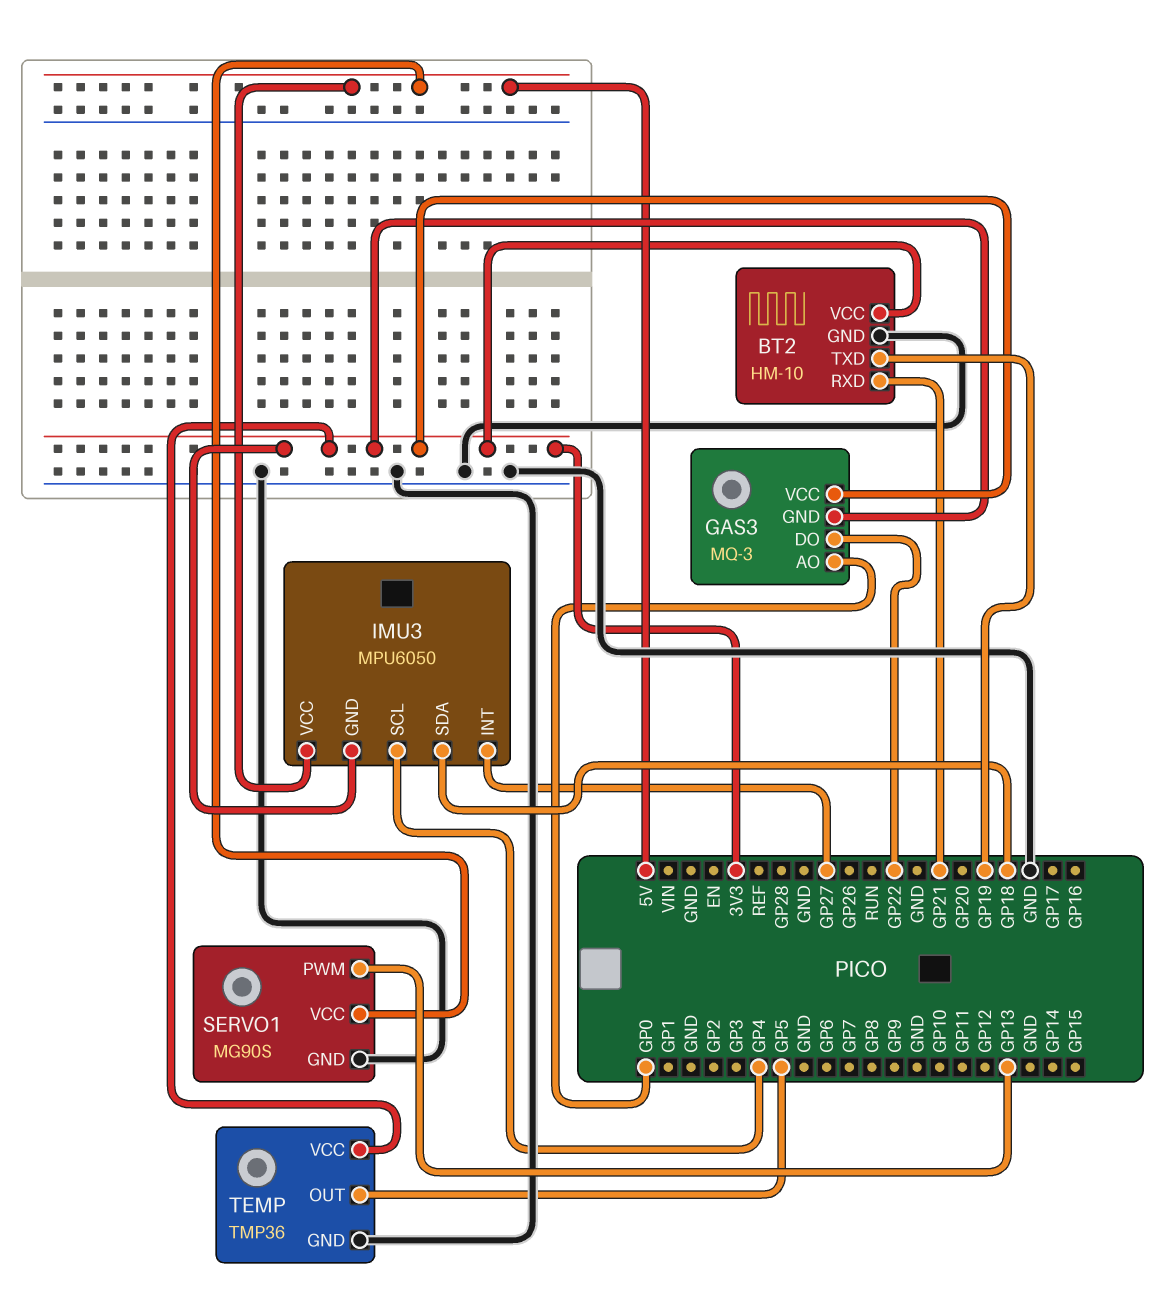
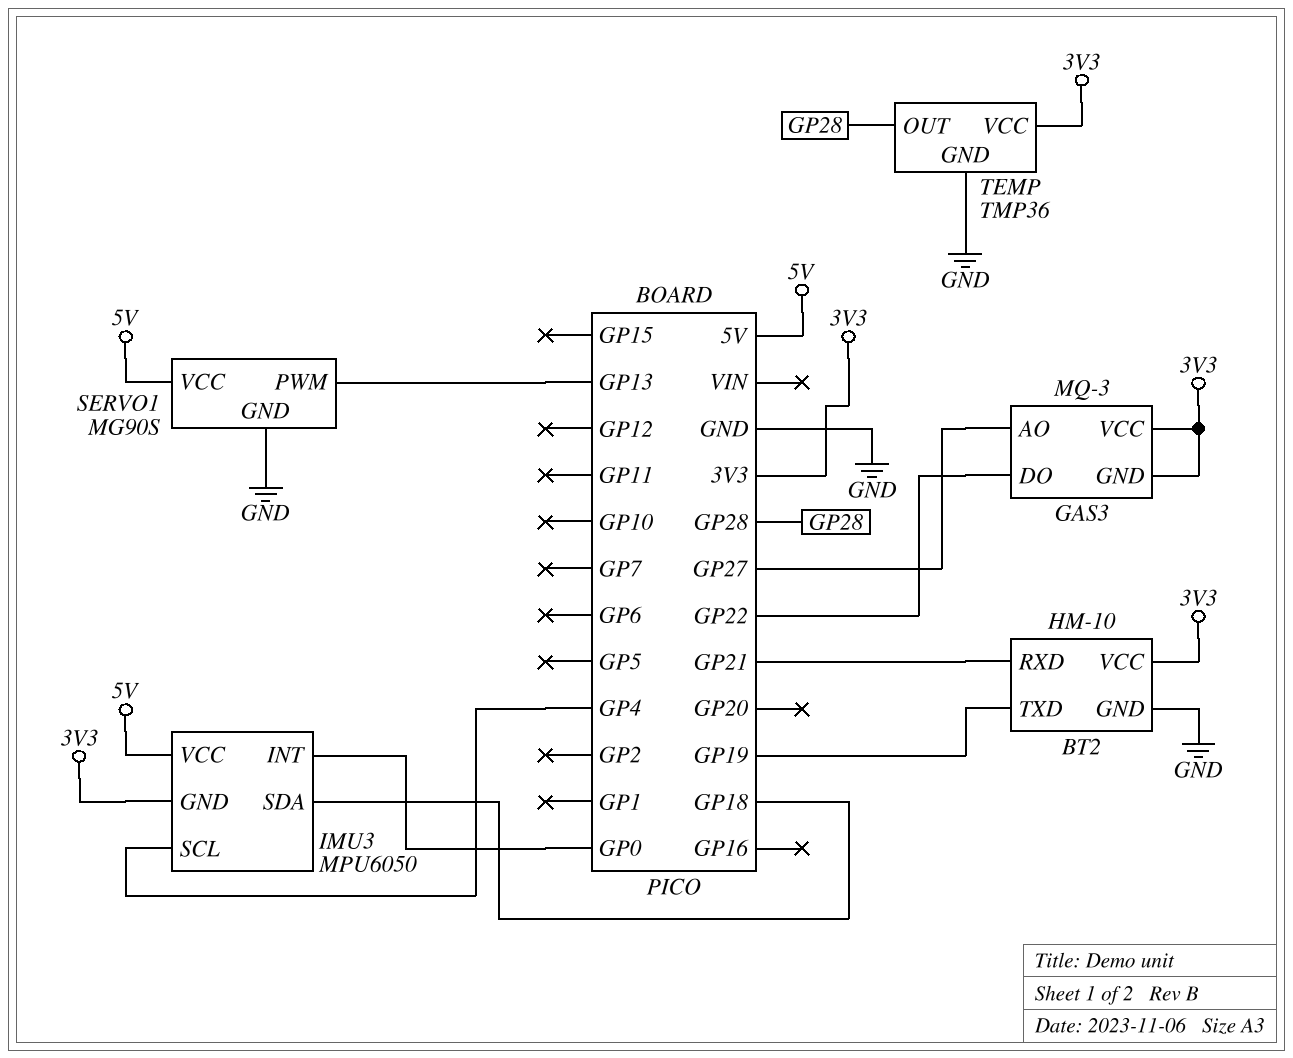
GAS3 pin AO: GP0 -> GP27
IMU3 pin INT: GP27 -> GP0
TEMP pin OUT: GP5 -> GP28

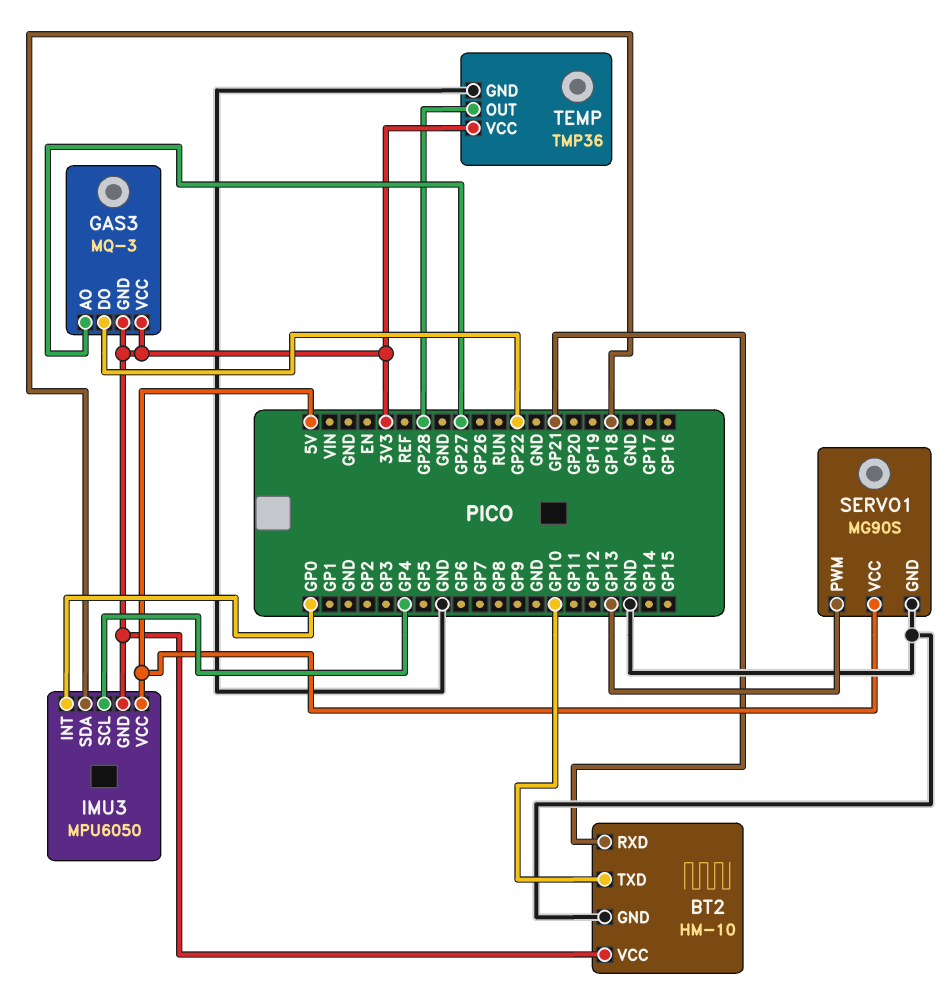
BT2 pin TXD: GP19 -> GP10

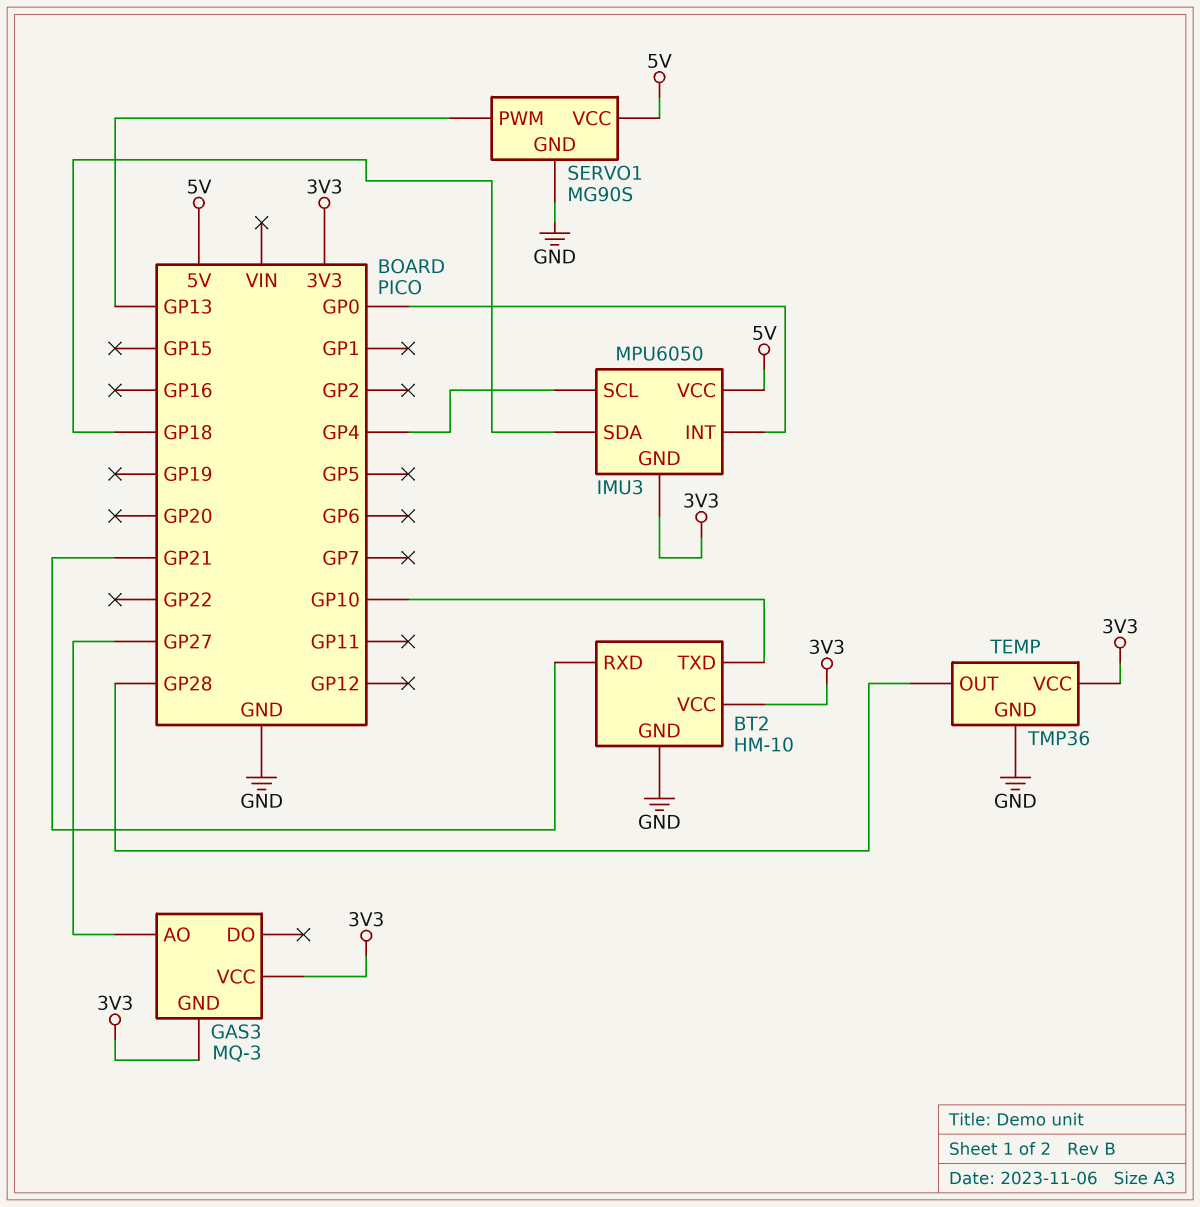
GAS3 pin DO: GP22 -> none

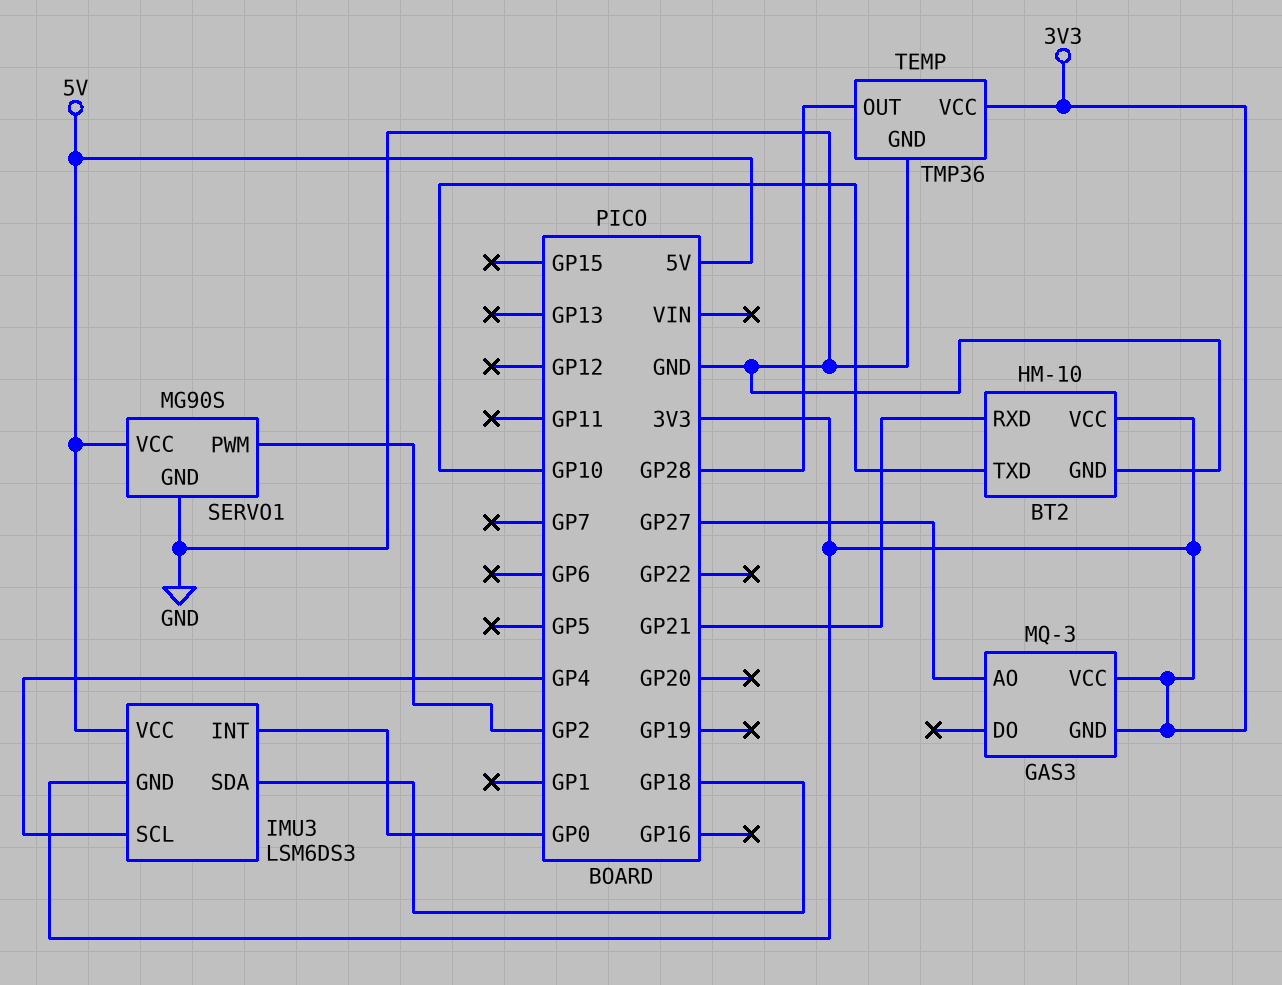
IMU3: MPU6050 -> LSM6DS3
SERVO1 pin PWM: GP13 -> GP2

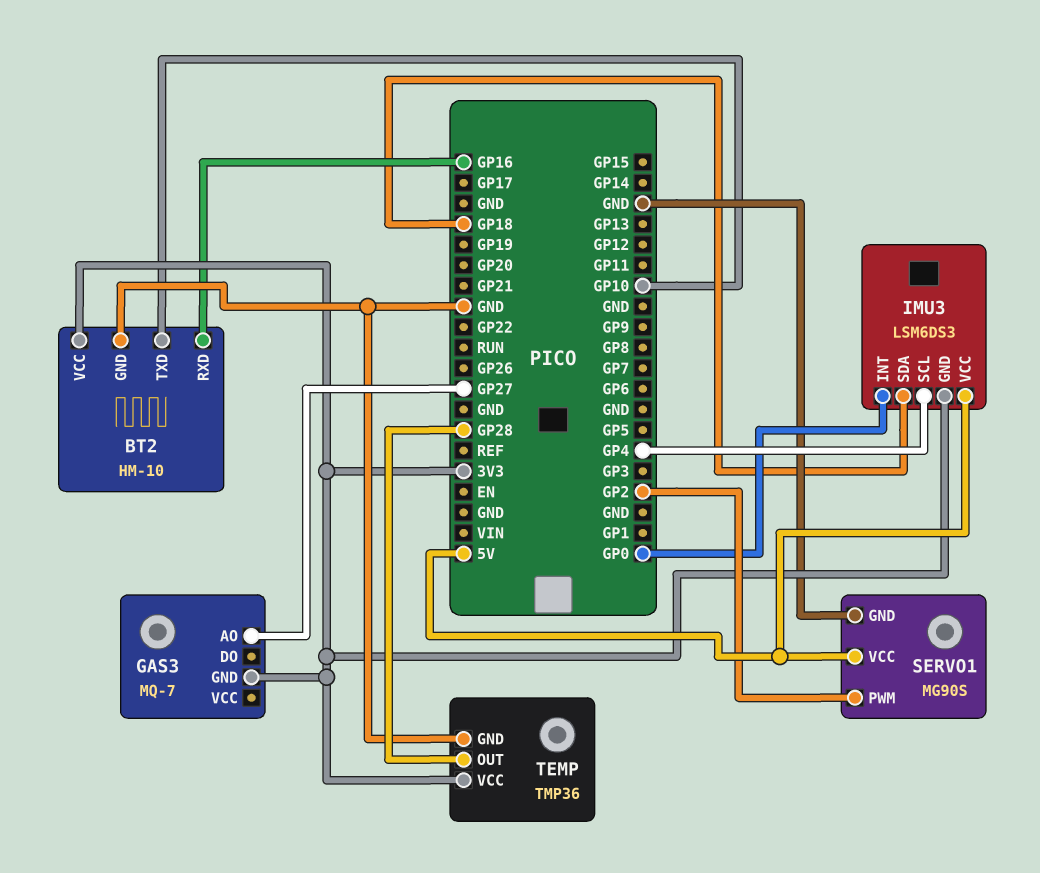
BT2 pin RXD: GP21 -> GP16
GAS3: MQ-3 -> MQ-7
GAS3 pin VCC: 3V3 -> none

